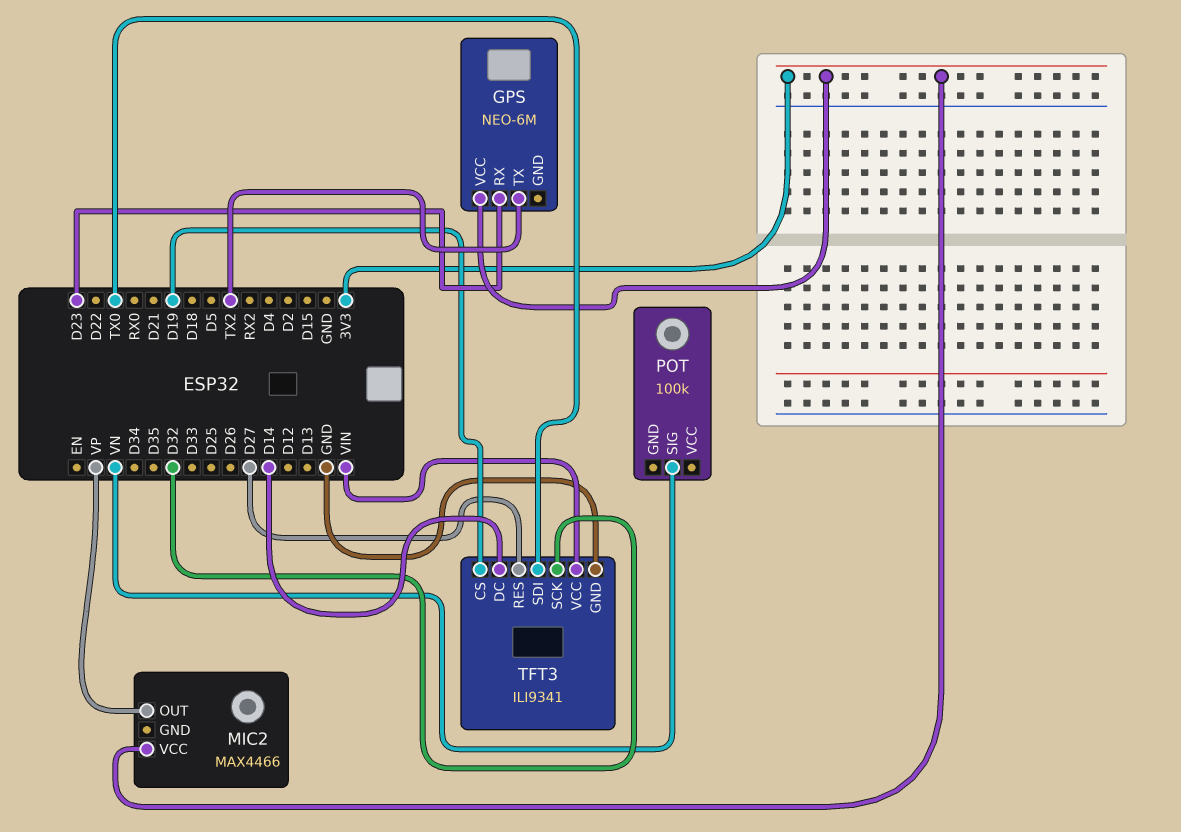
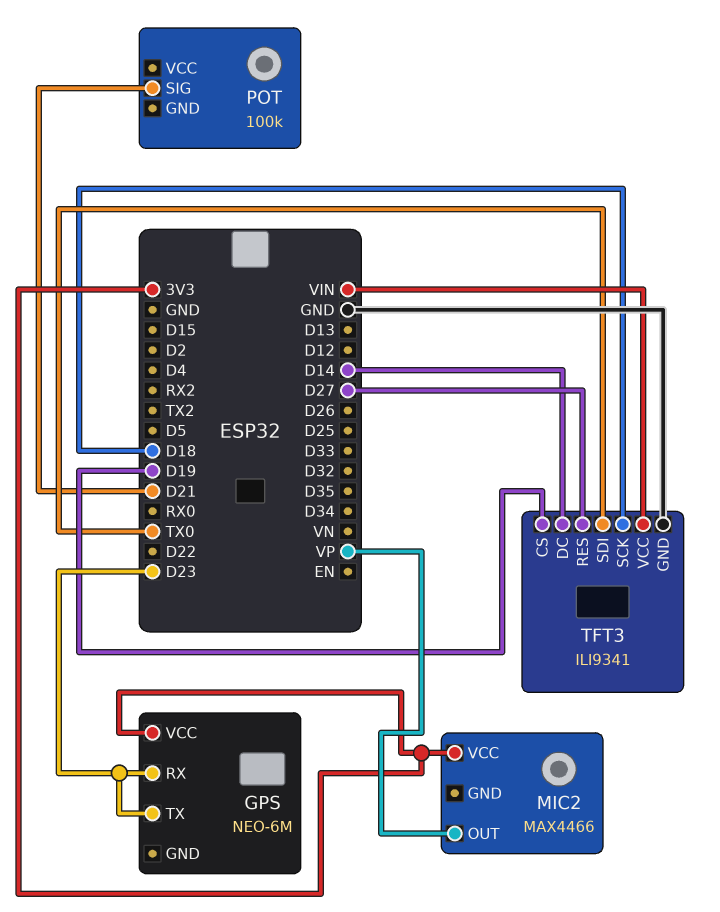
GPS pin TX: TX2 -> D23
POT pin SIG: VN -> D21
TFT3 pin SCK: D32 -> D18

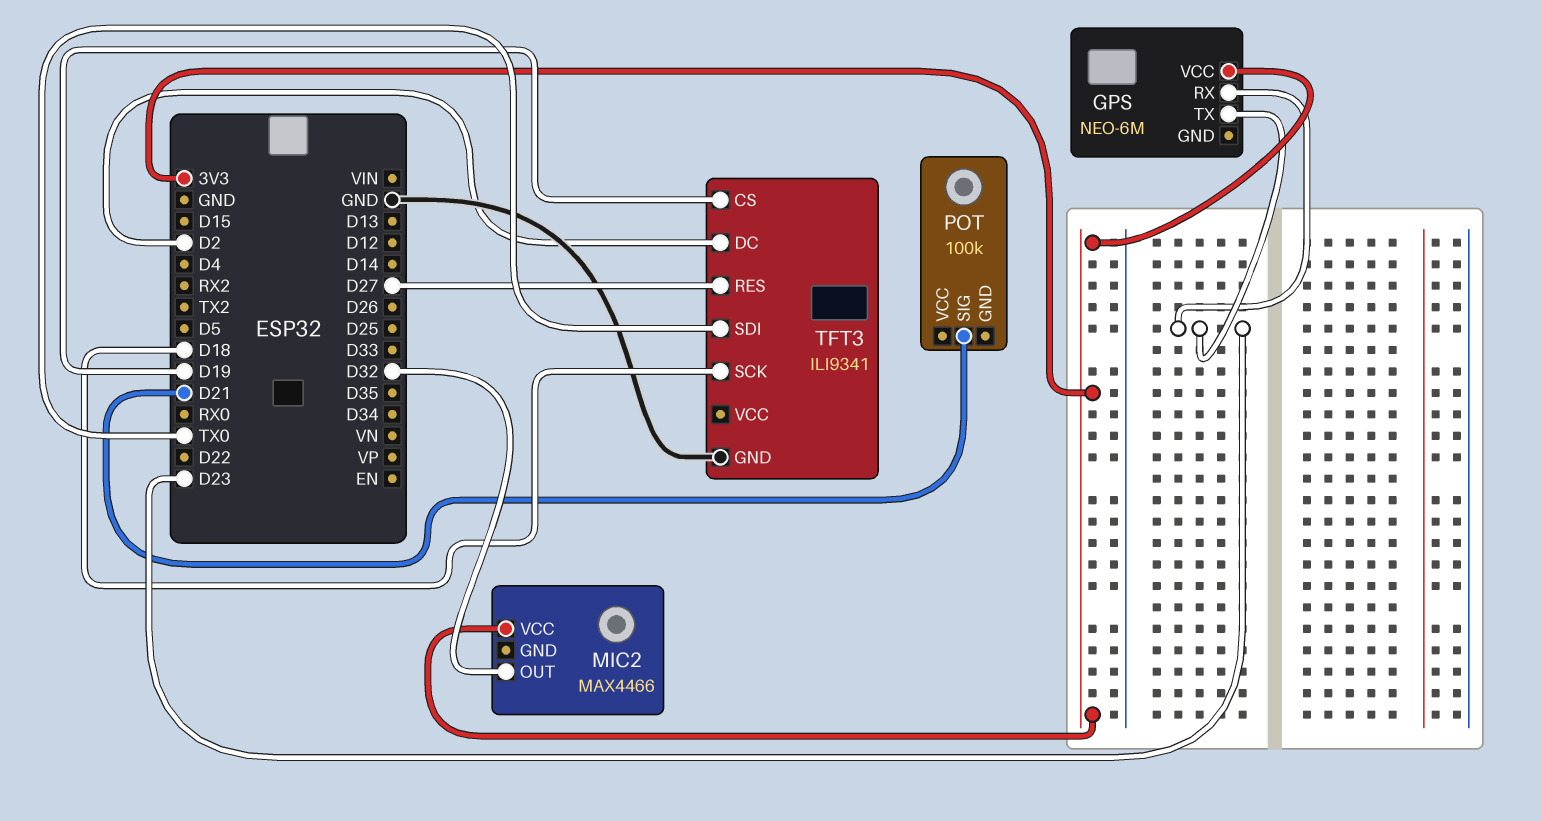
MIC2 pin OUT: VP -> D32
TFT3 pin DC: D14 -> D2
TFT3 pin VCC: VIN -> none

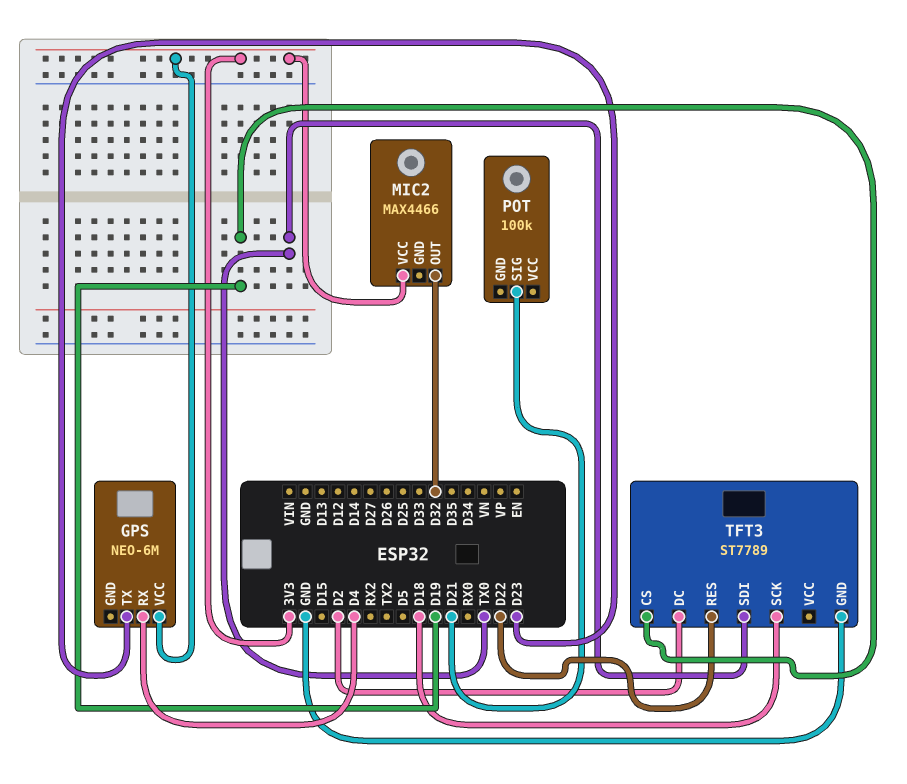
GPS pin RX: D23 -> D4
TFT3: ILI9341 -> ST7789
TFT3 pin RES: D27 -> D22

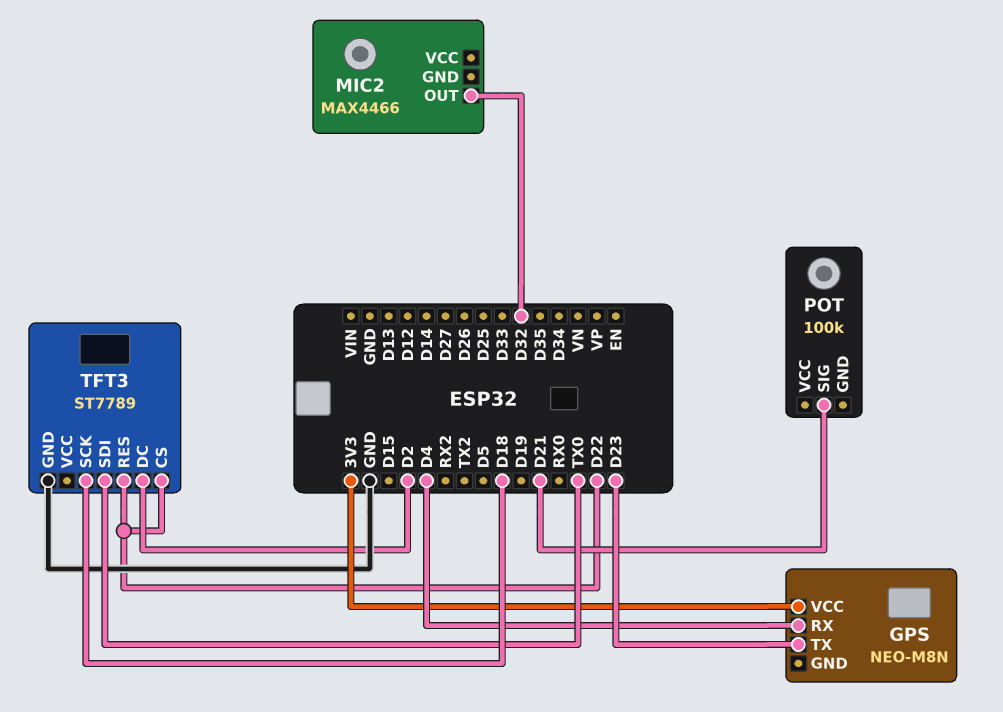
GPS: NEO-6M -> NEO-M8N
MIC2 pin VCC: 3V3 -> none
TFT3 pin CS: D19 -> D22

